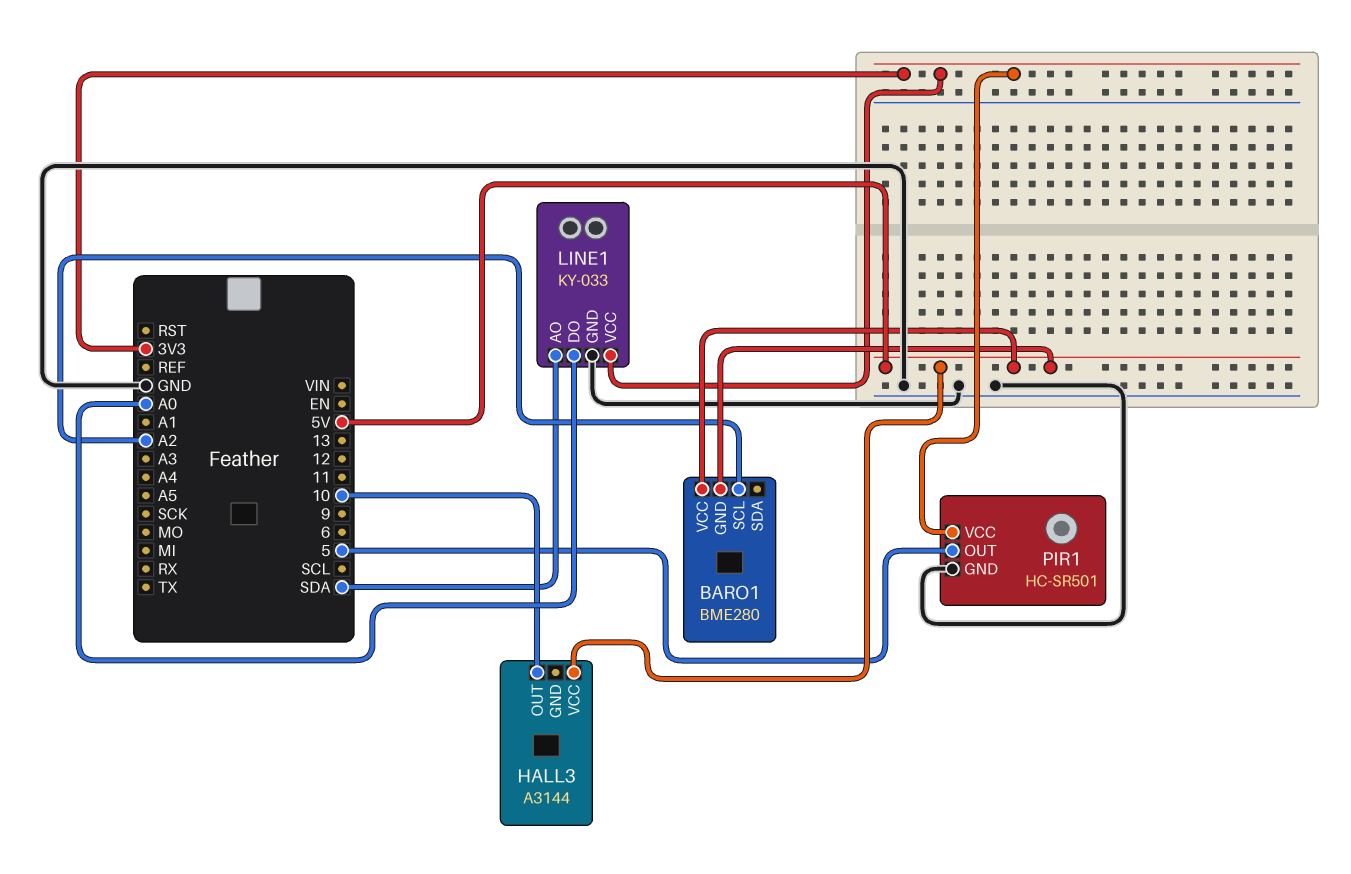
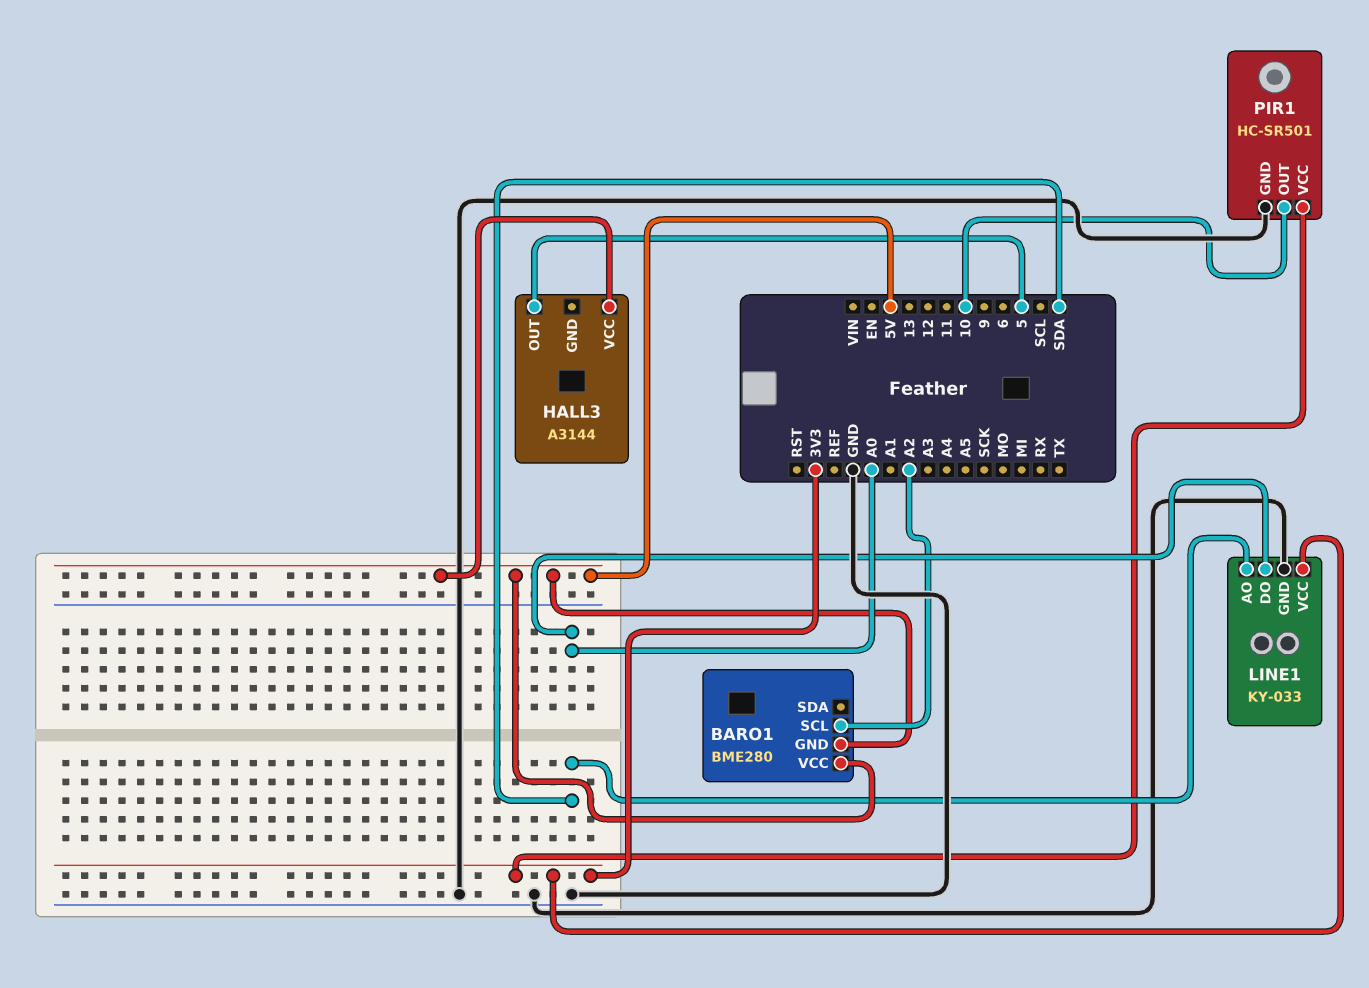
HALL3 pin OUT: 10 -> 5
PIR1 pin OUT: 5 -> 10

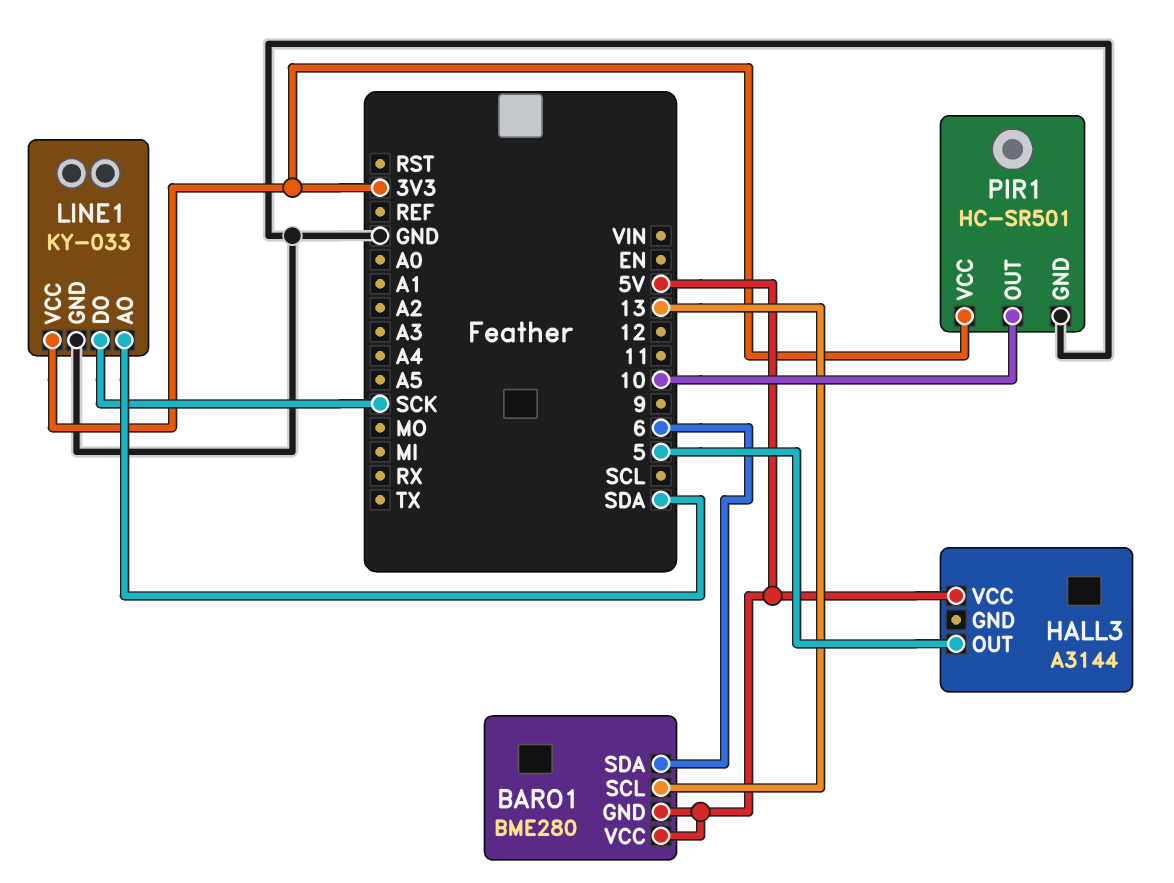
BARO1 pin SCL: A2 -> 13
BARO1 pin SDA: none -> 6
LINE1 pin DO: A0 -> SCK

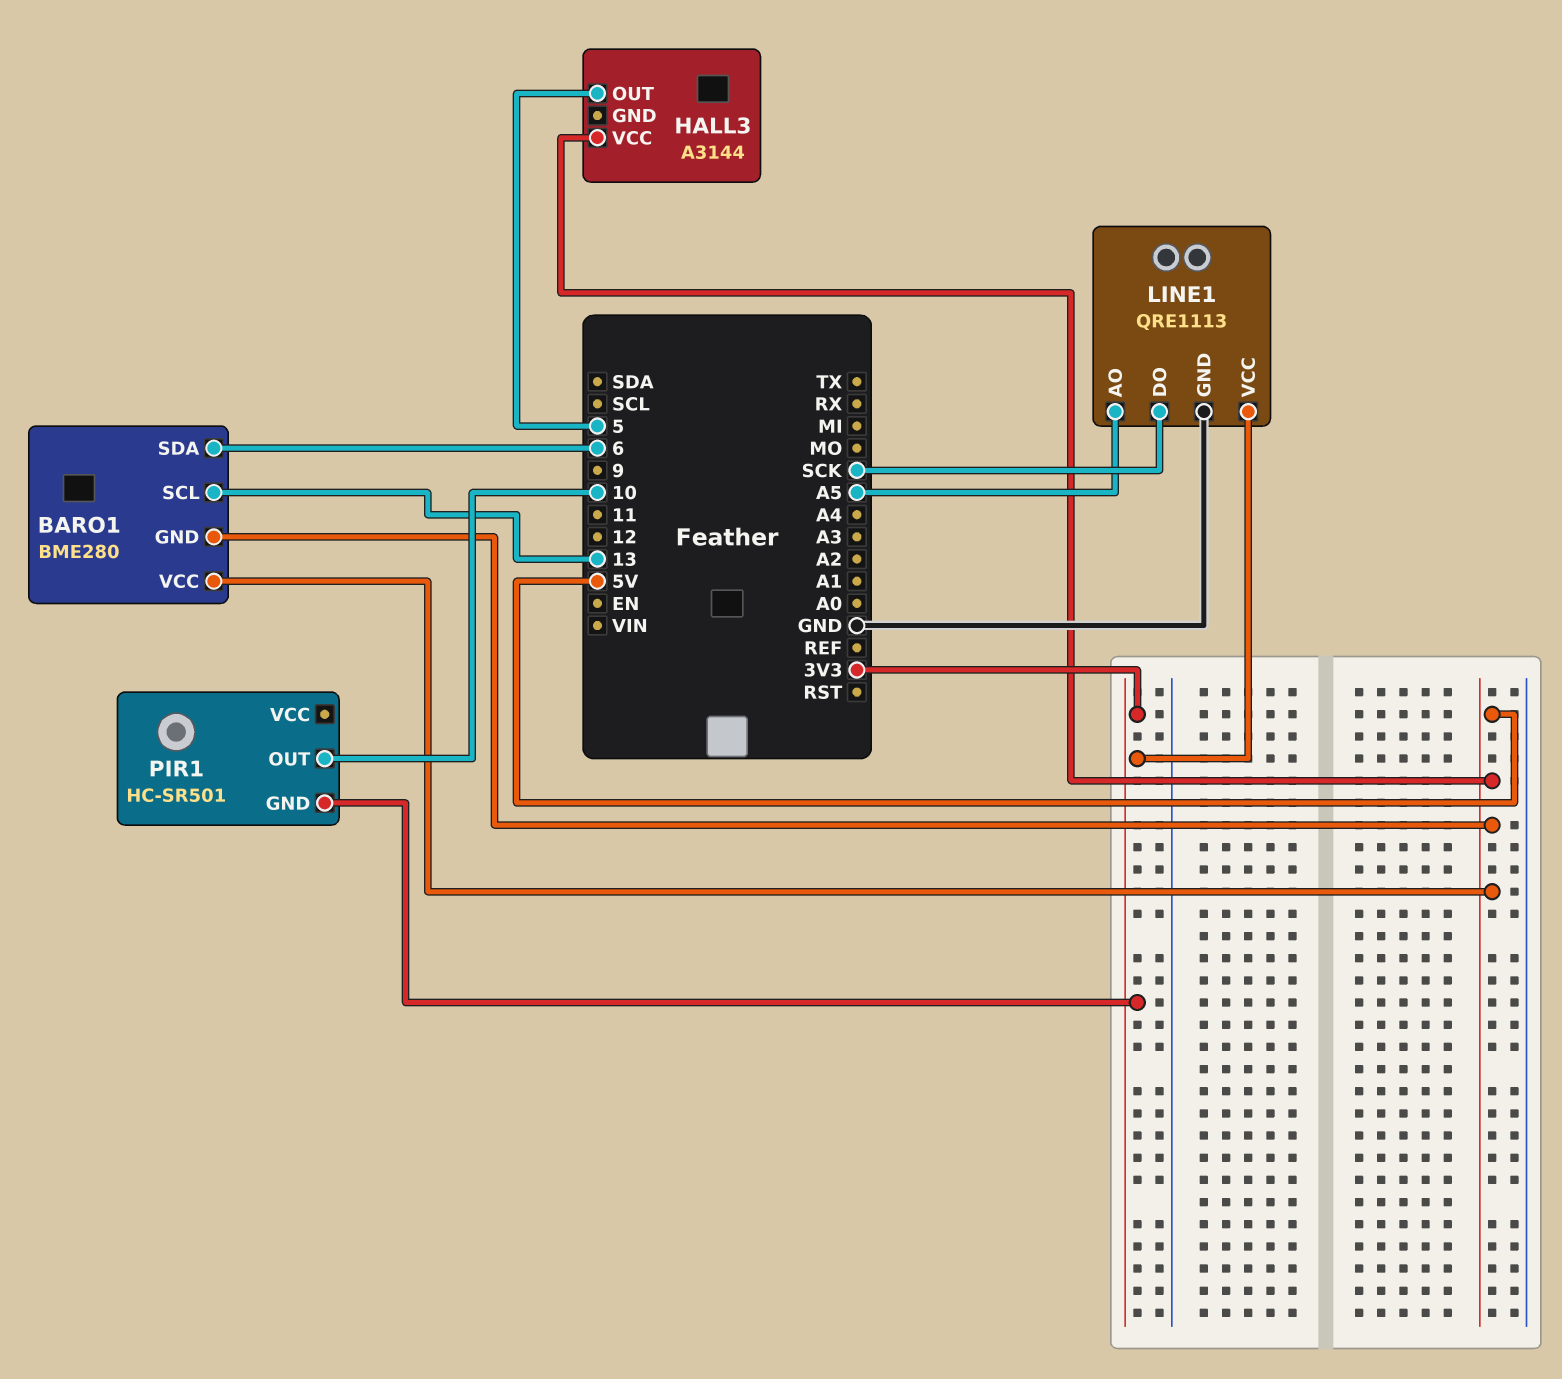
LINE1: KY-033 -> QRE1113
LINE1 pin AO: SDA -> A5
PIR1 pin GND: GND -> 3V3
PIR1 pin VCC: 3V3 -> none

